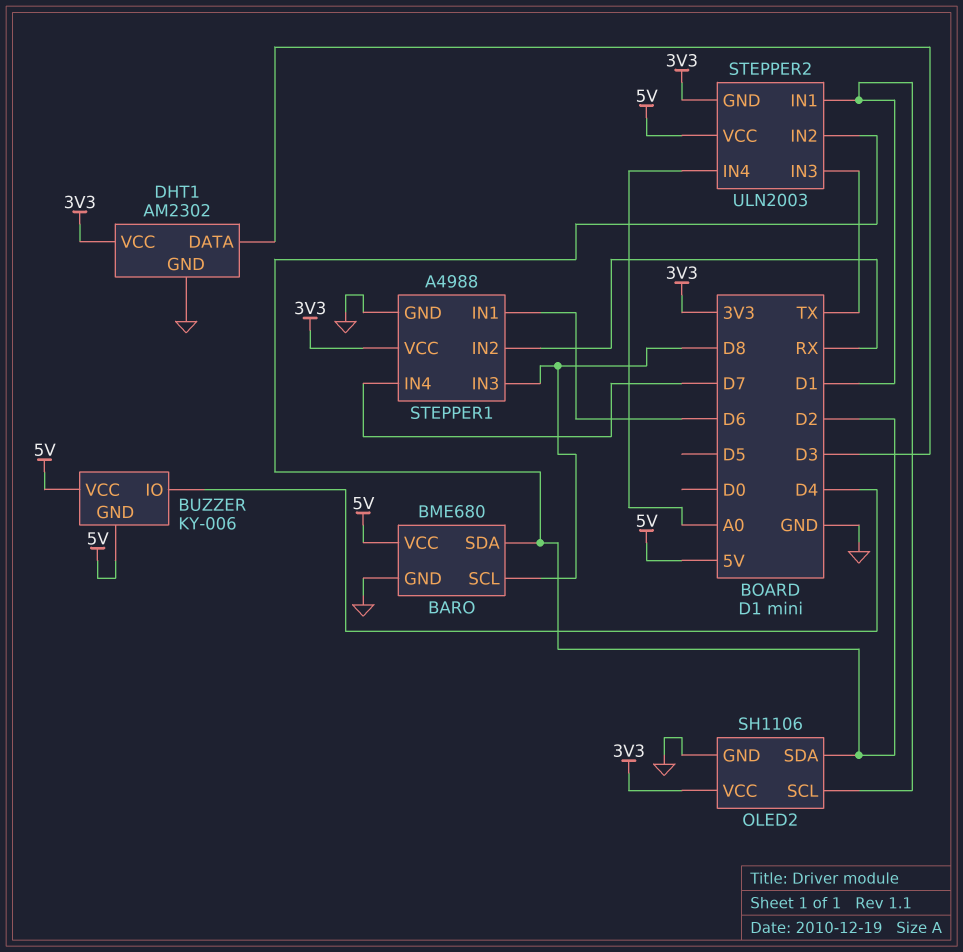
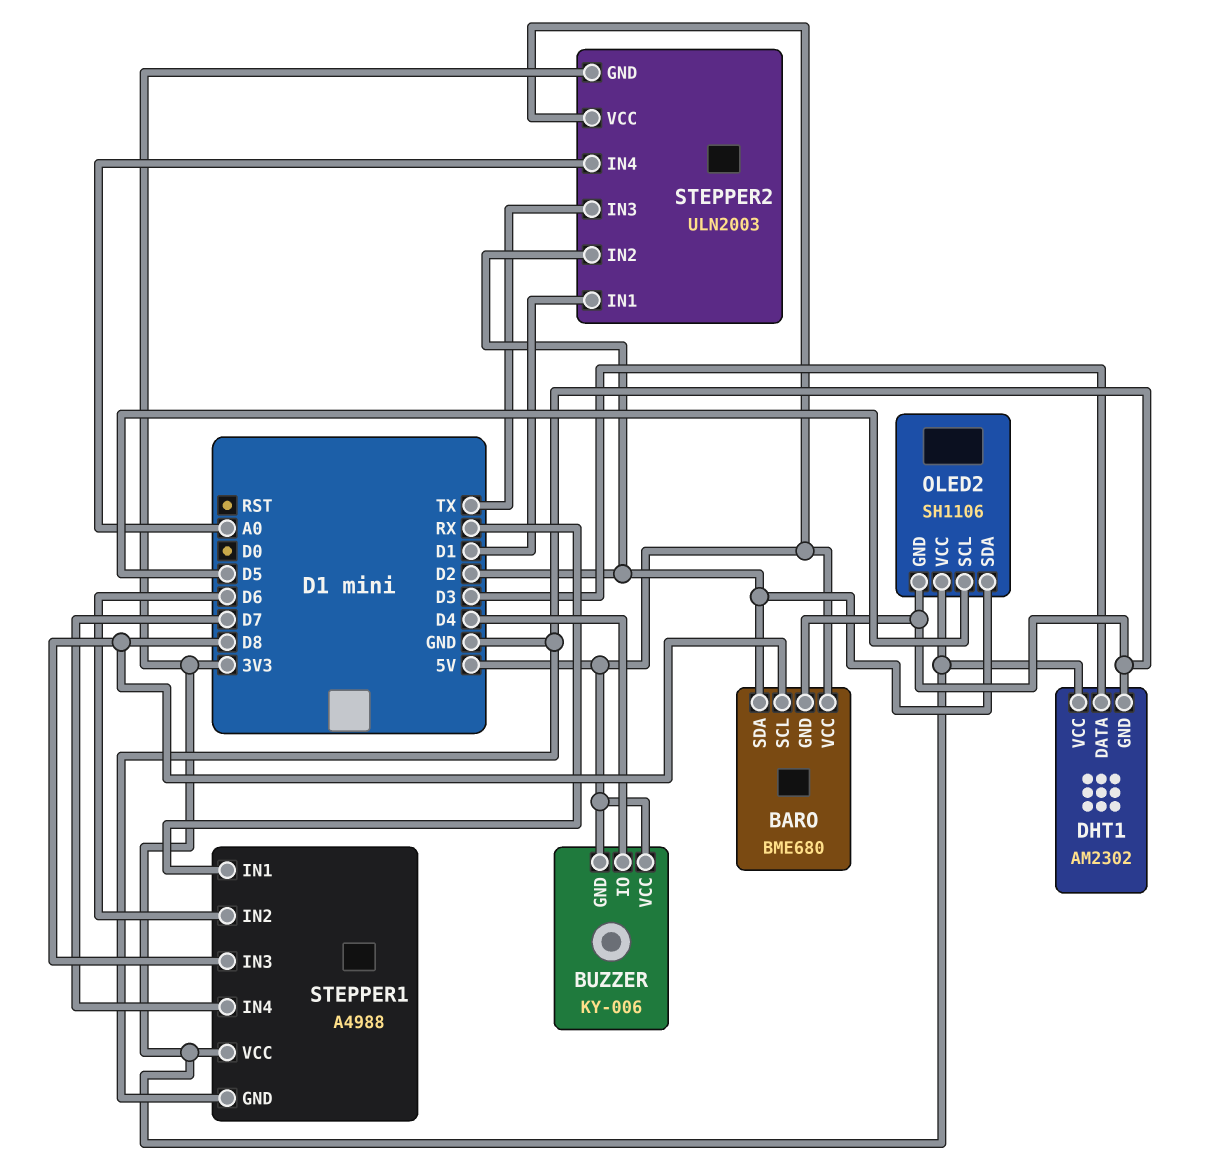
OLED2 pin SCL: D1 -> D5
STEPPER1 pin IN1: D6 -> RX
STEPPER1 pin IN2: RX -> D6

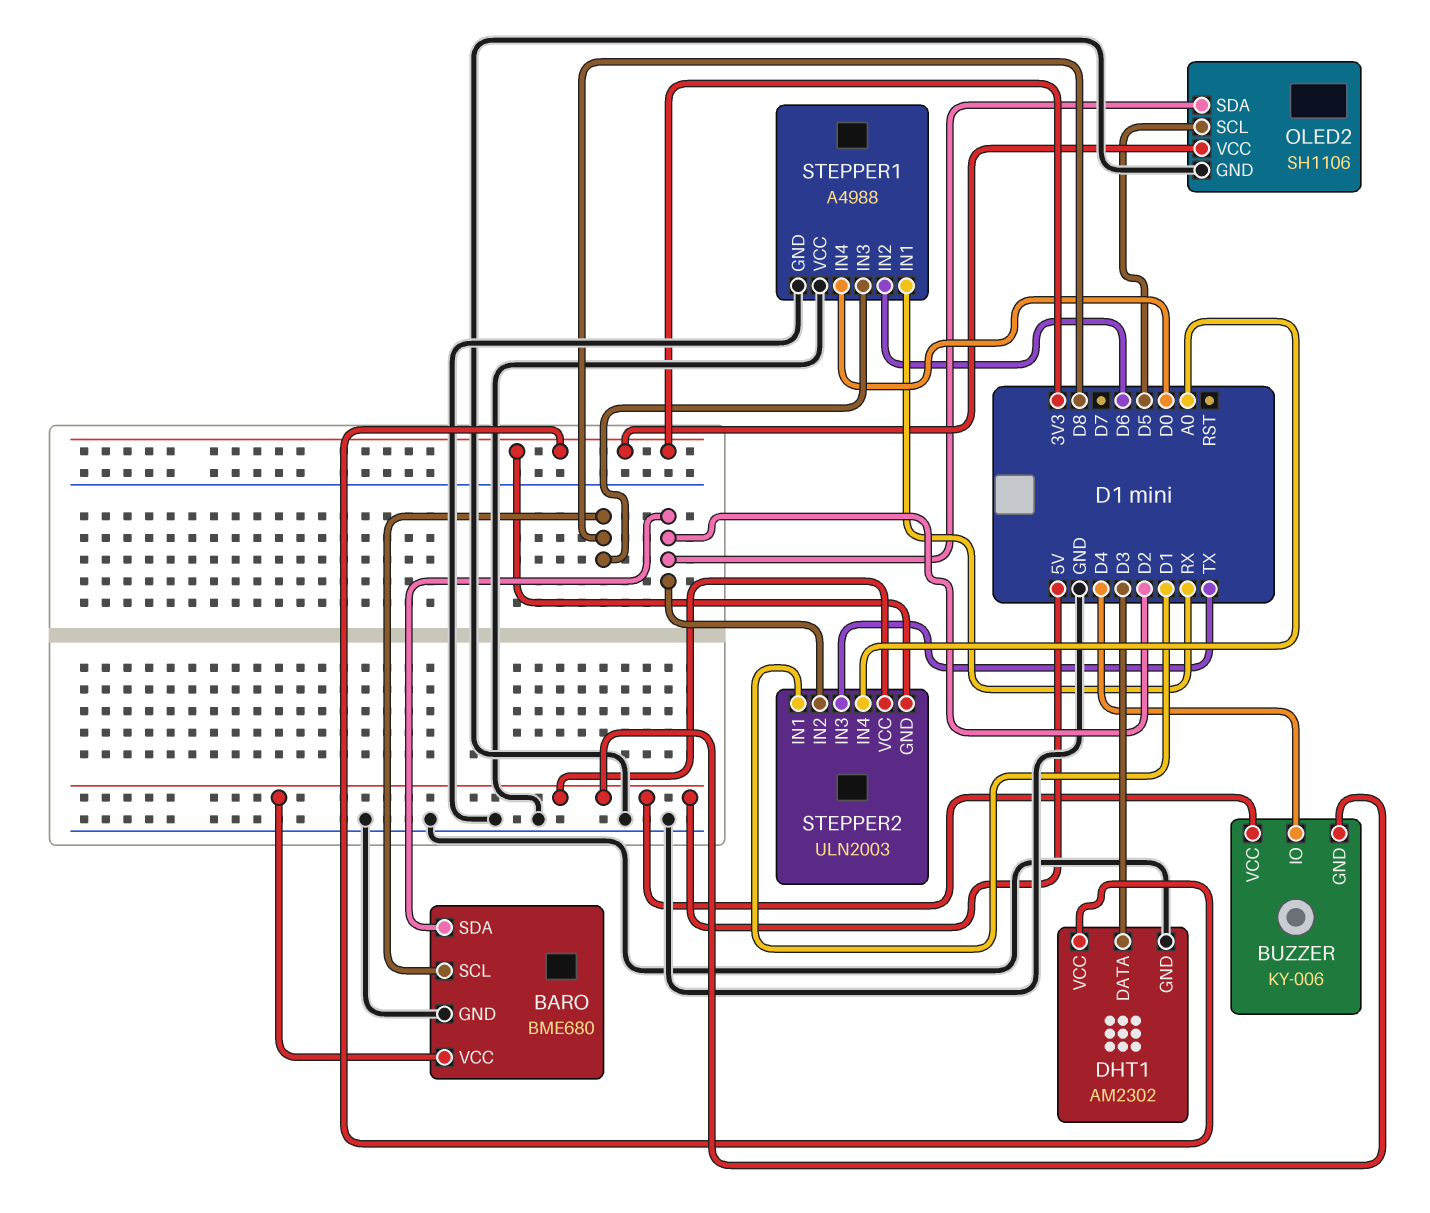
STEPPER1 pin IN4: D7 -> D0
STEPPER1 pin VCC: 3V3 -> GND

